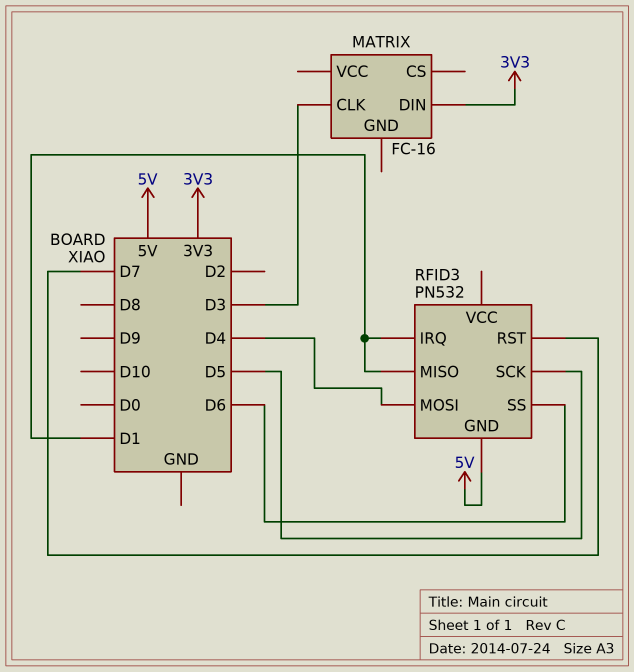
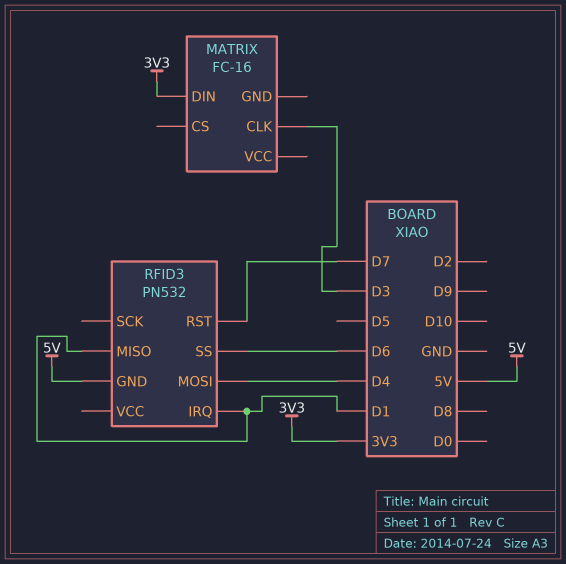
RFID3 pin SCK: D5 -> none

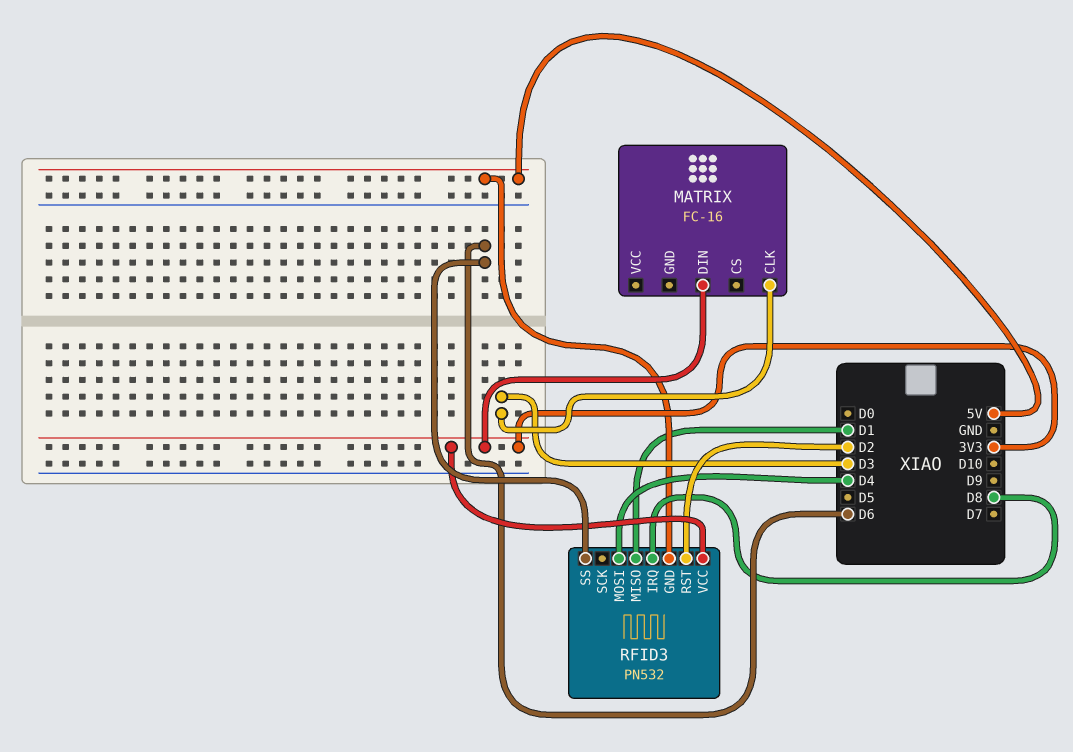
RFID3 pin IRQ: D1 -> D8
RFID3 pin RST: D7 -> D2
RFID3 pin VCC: none -> 3V3

